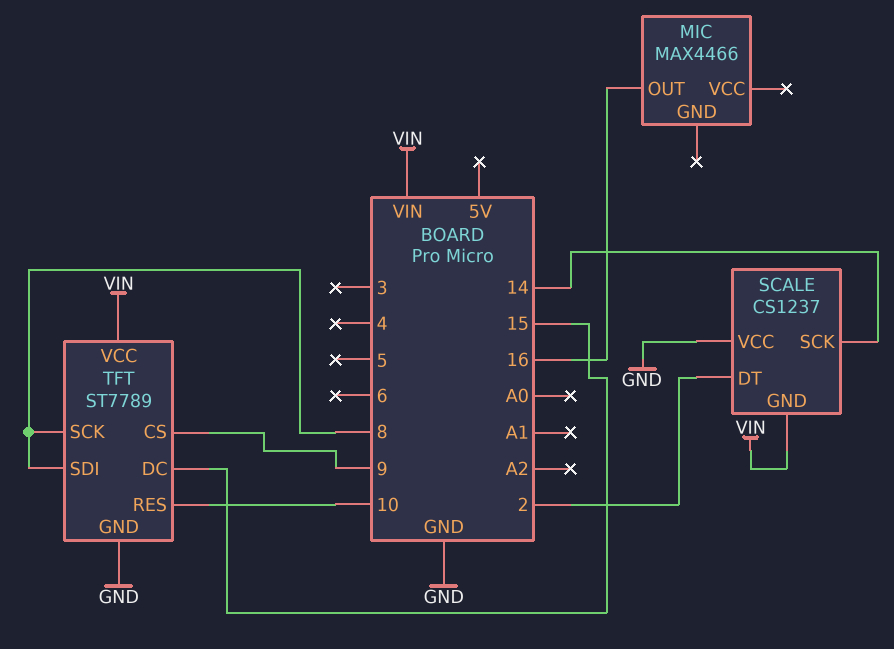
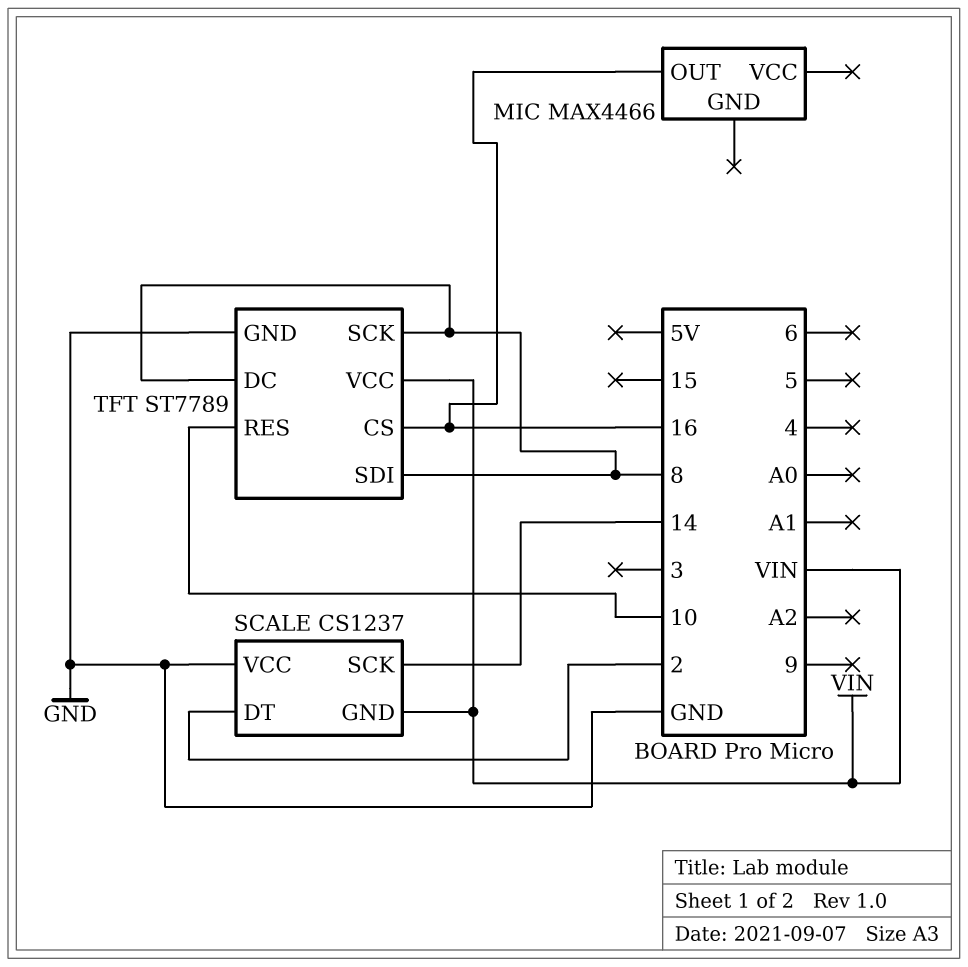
TFT pin CS: 9 -> 16
TFT pin DC: 15 -> 8

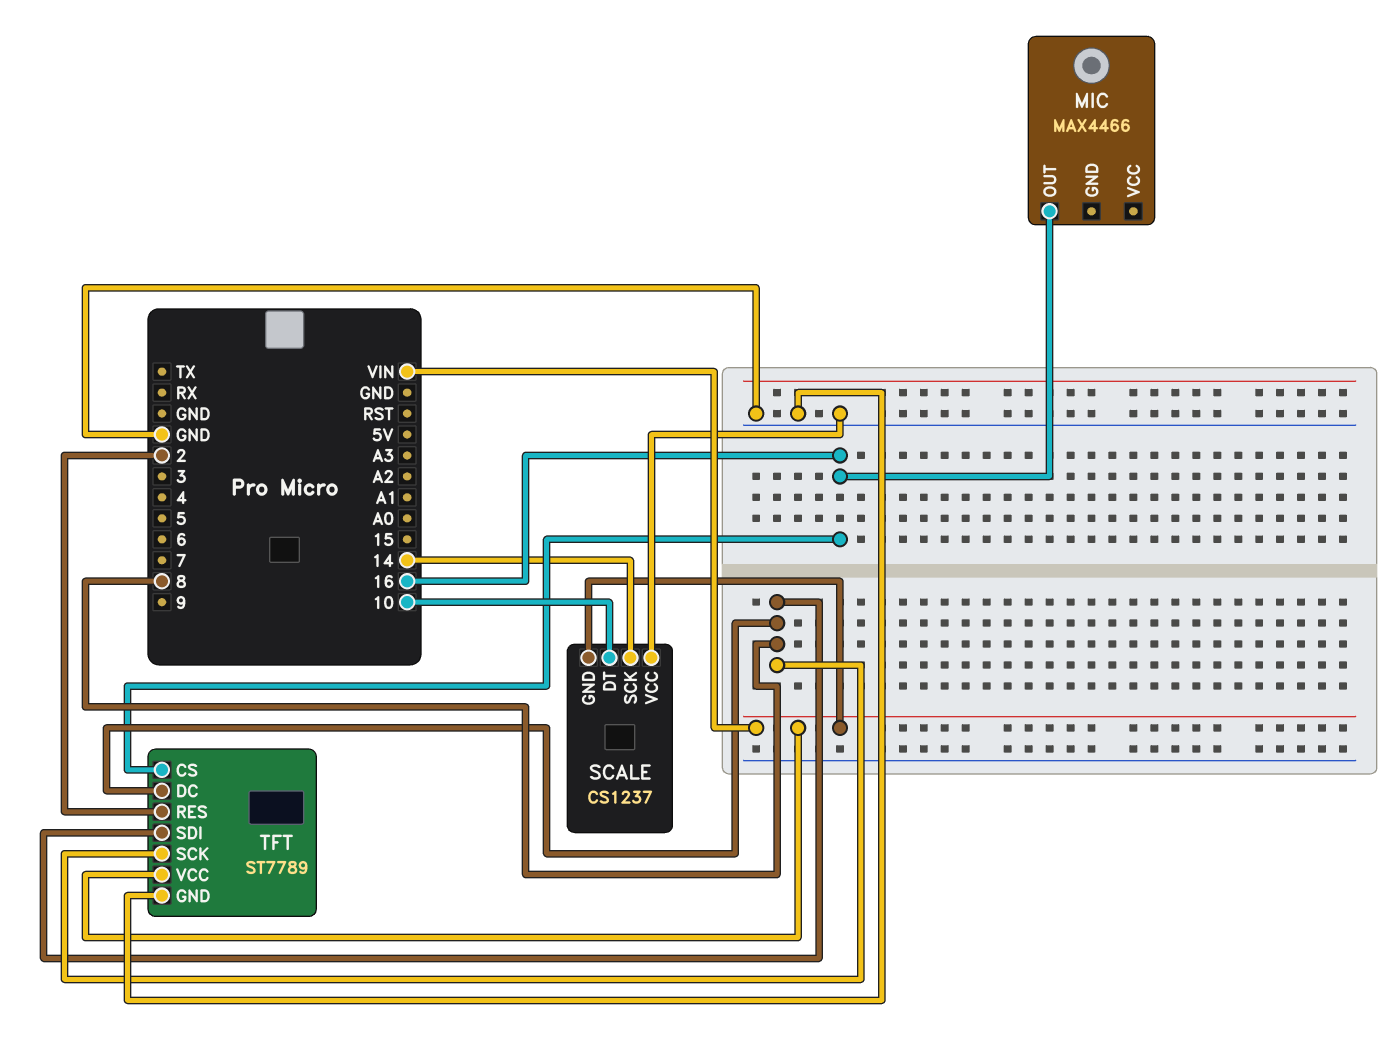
SCALE pin DT: 2 -> 10
TFT pin RES: 10 -> 2

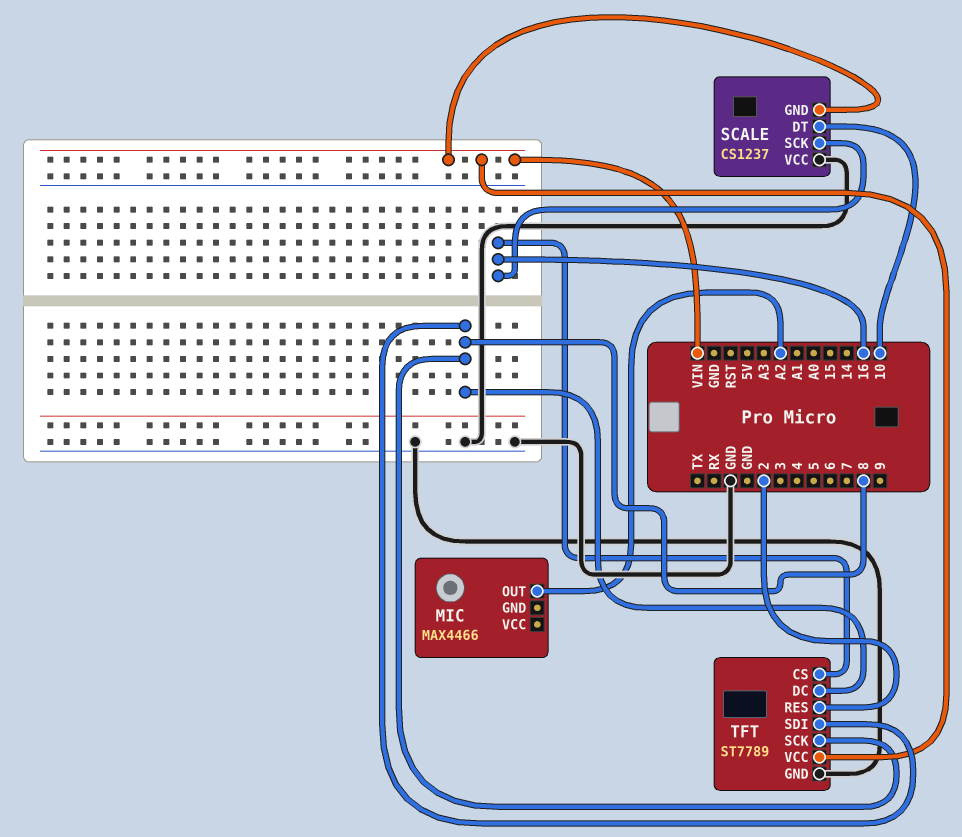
MIC pin OUT: 16 -> A2
SCALE pin SCK: 14 -> 16

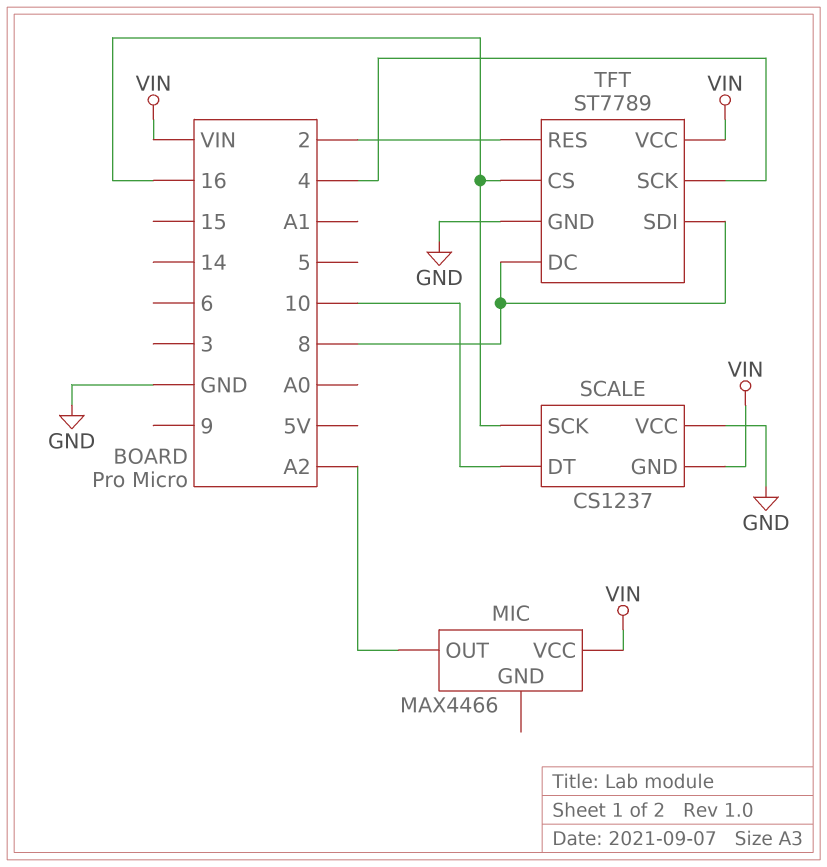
MIC pin VCC: none -> VIN
TFT pin SCK: 8 -> 4

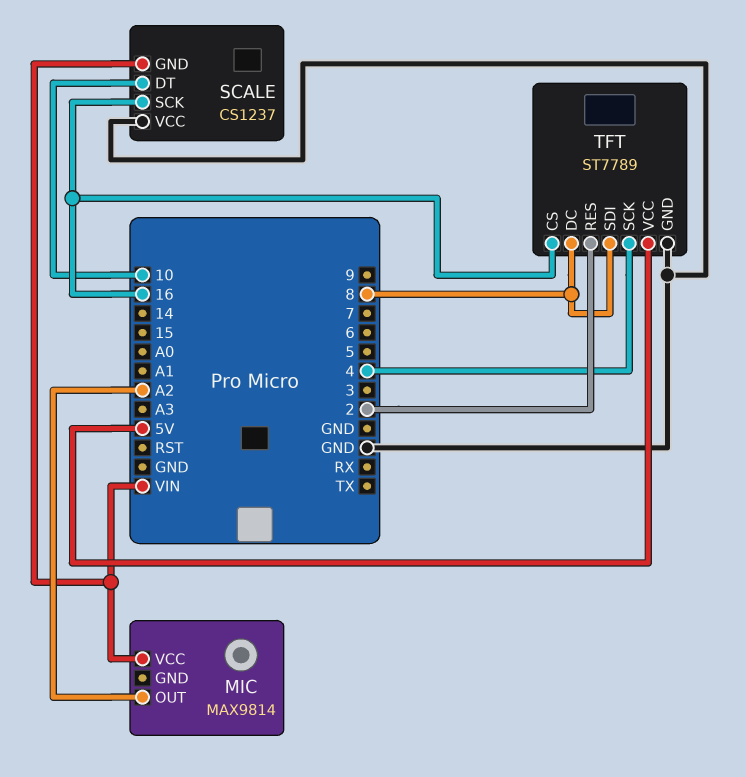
MIC: MAX4466 -> MAX9814
TFT pin VCC: VIN -> 5V

